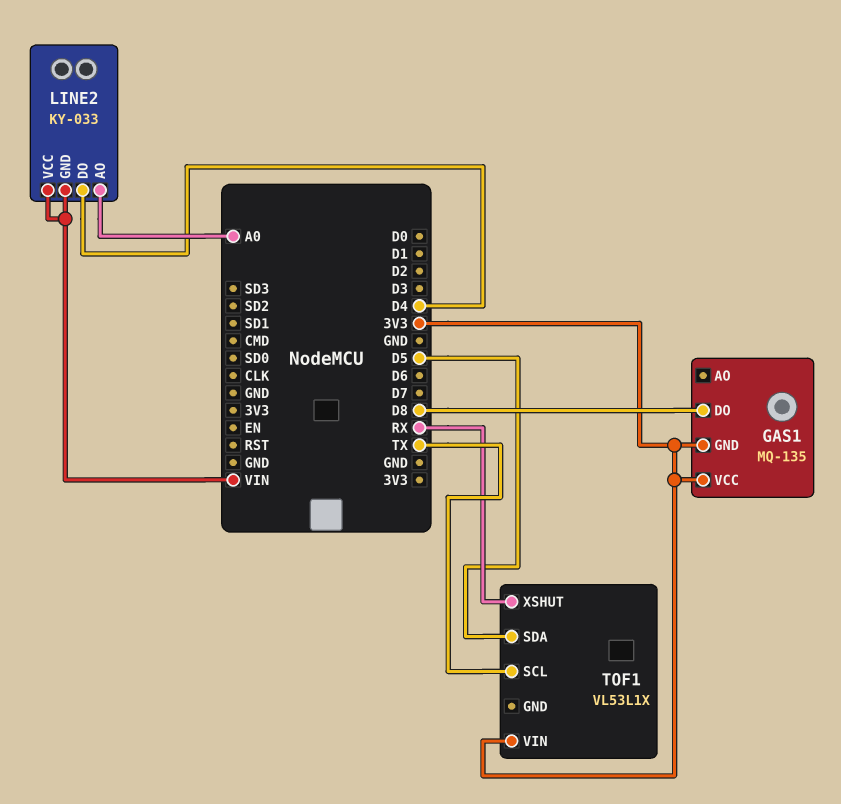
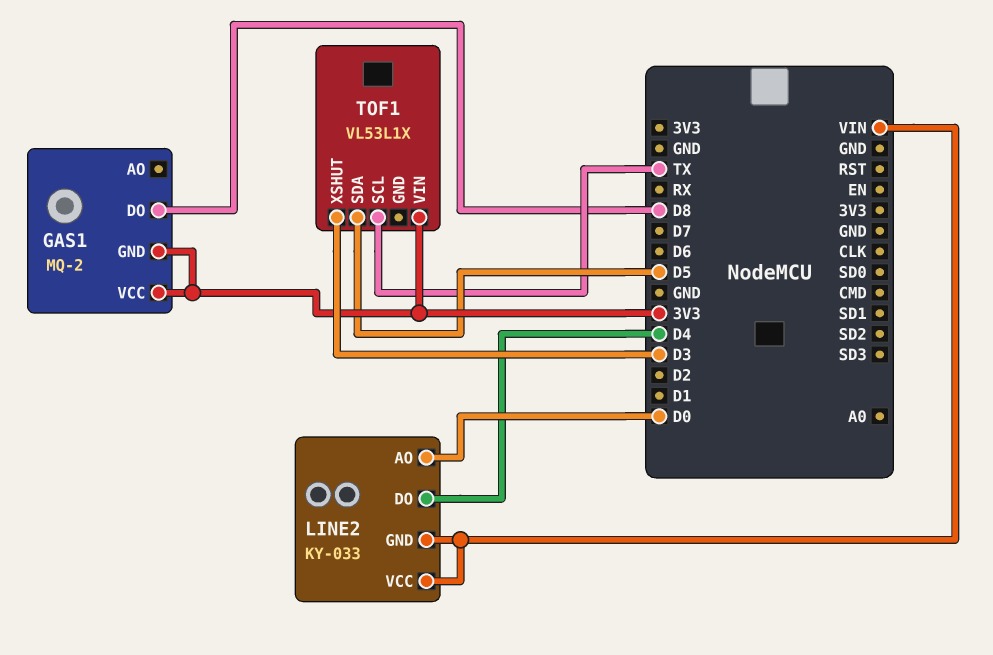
GAS1: MQ-135 -> MQ-2
LINE2 pin AO: A0 -> D0
TOF1 pin XSHUT: RX -> D3

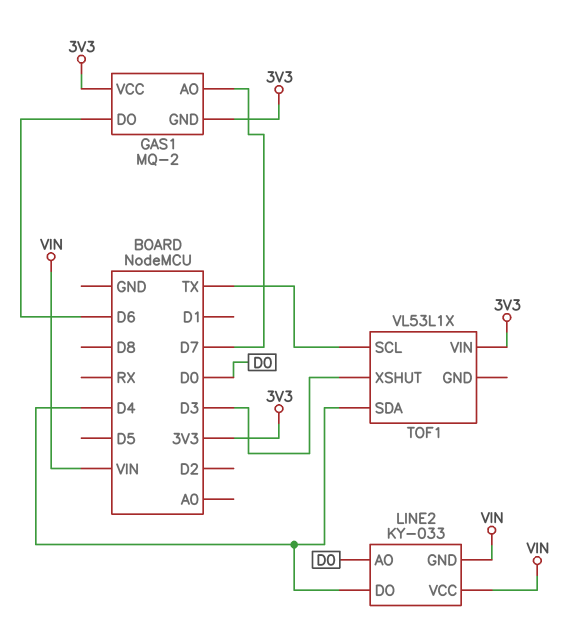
GAS1 pin AO: none -> D7
GAS1 pin DO: D8 -> D6
TOF1 pin SDA: D5 -> D4

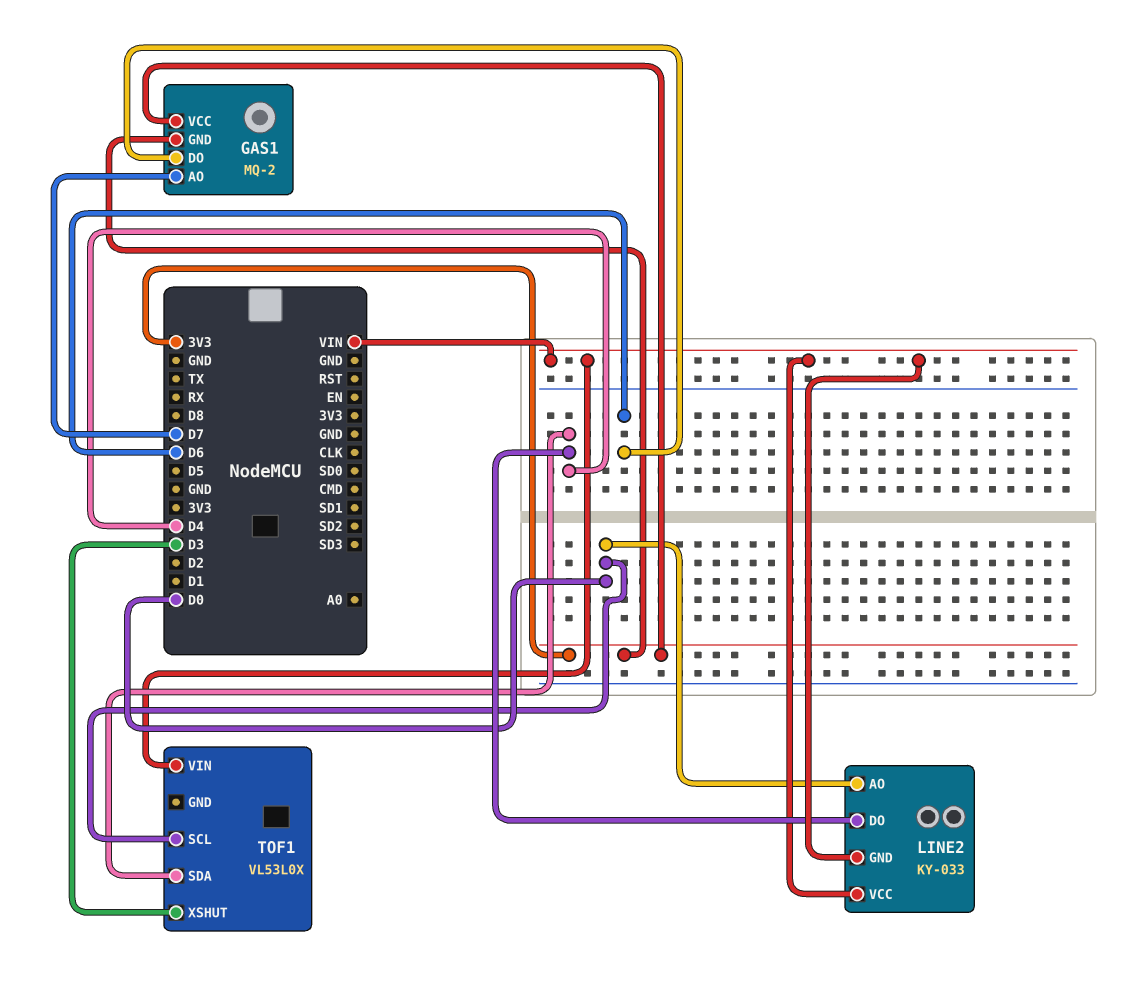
TOF1: VL53L1X -> VL53L0X
TOF1 pin SCL: TX -> D0
TOF1 pin VIN: 3V3 -> VIN

